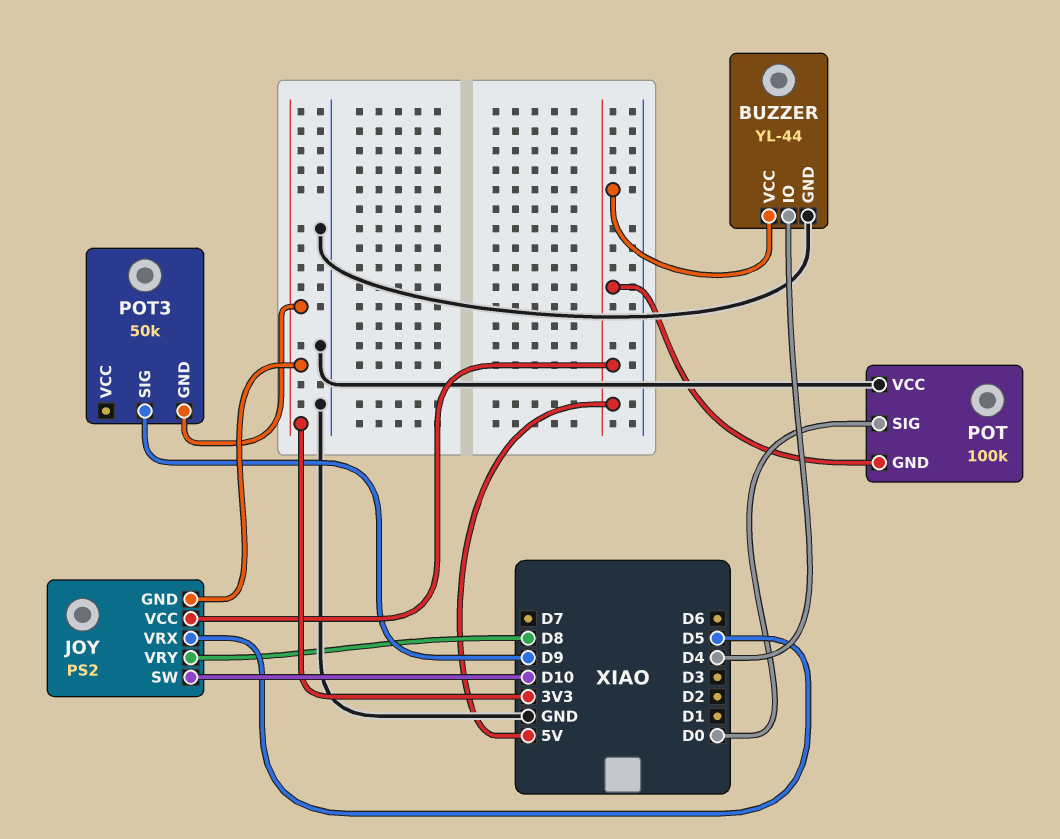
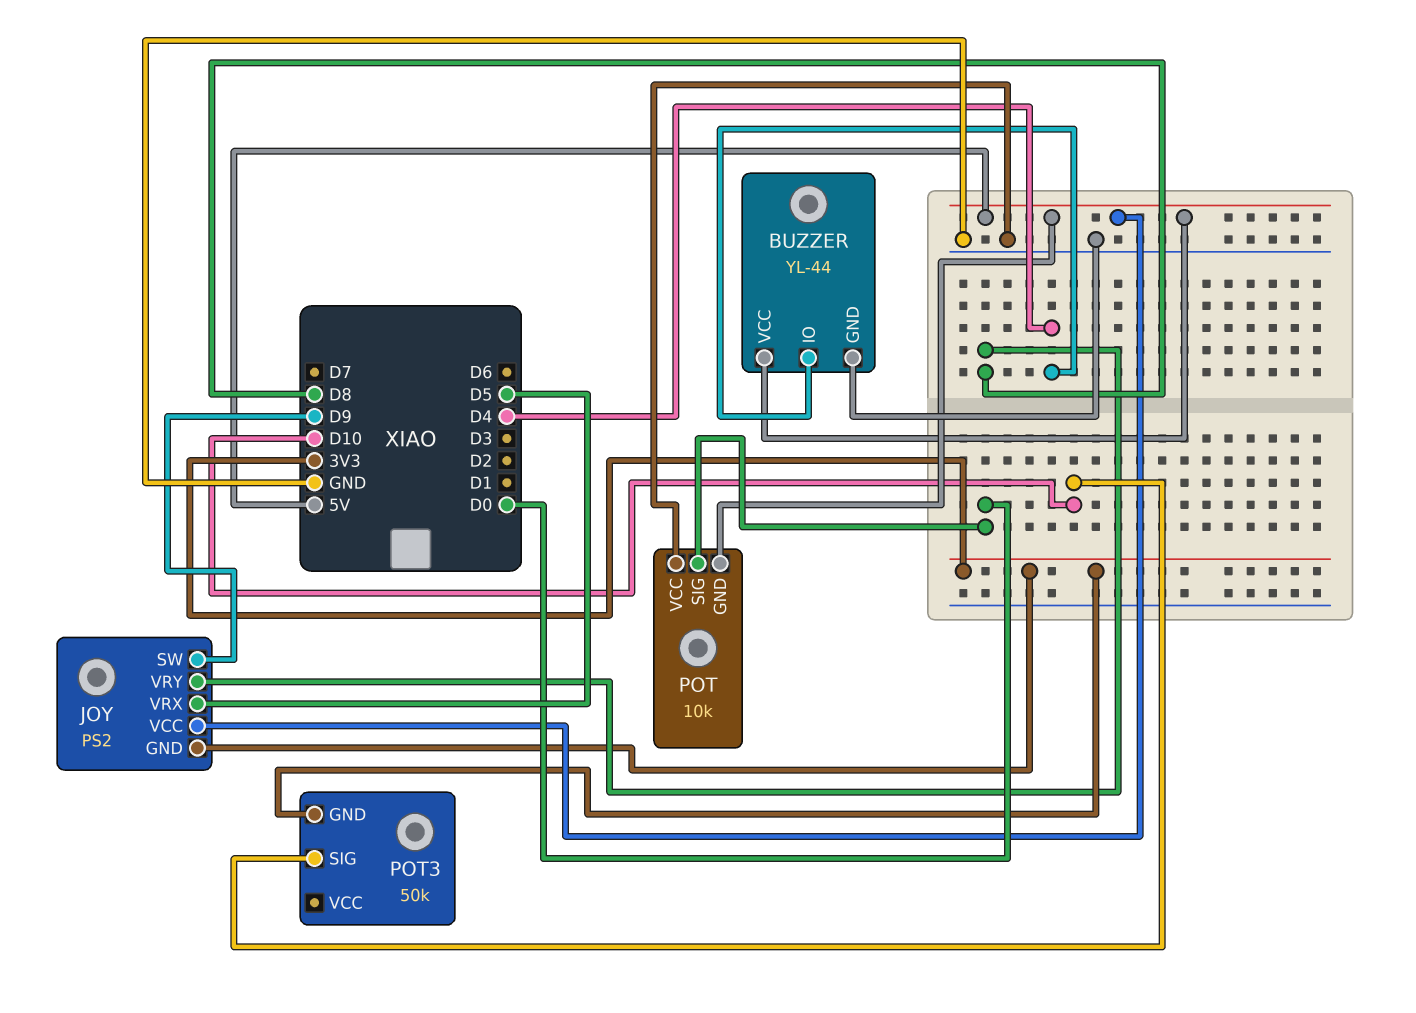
JOY pin SW: D10 -> D9
POT: 100k -> 10k
POT3 pin SIG: D9 -> D10

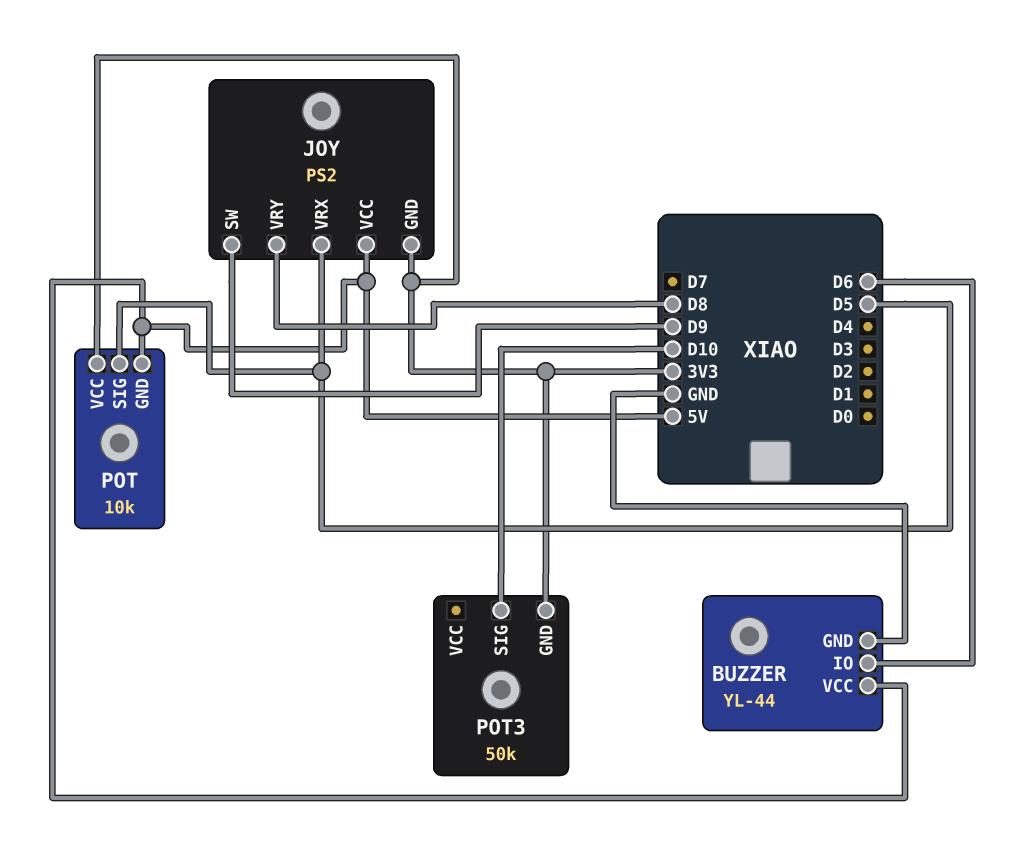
BUZZER pin IO: D4 -> D6
POT pin SIG: D0 -> D5
POT pin VCC: GND -> 3V3

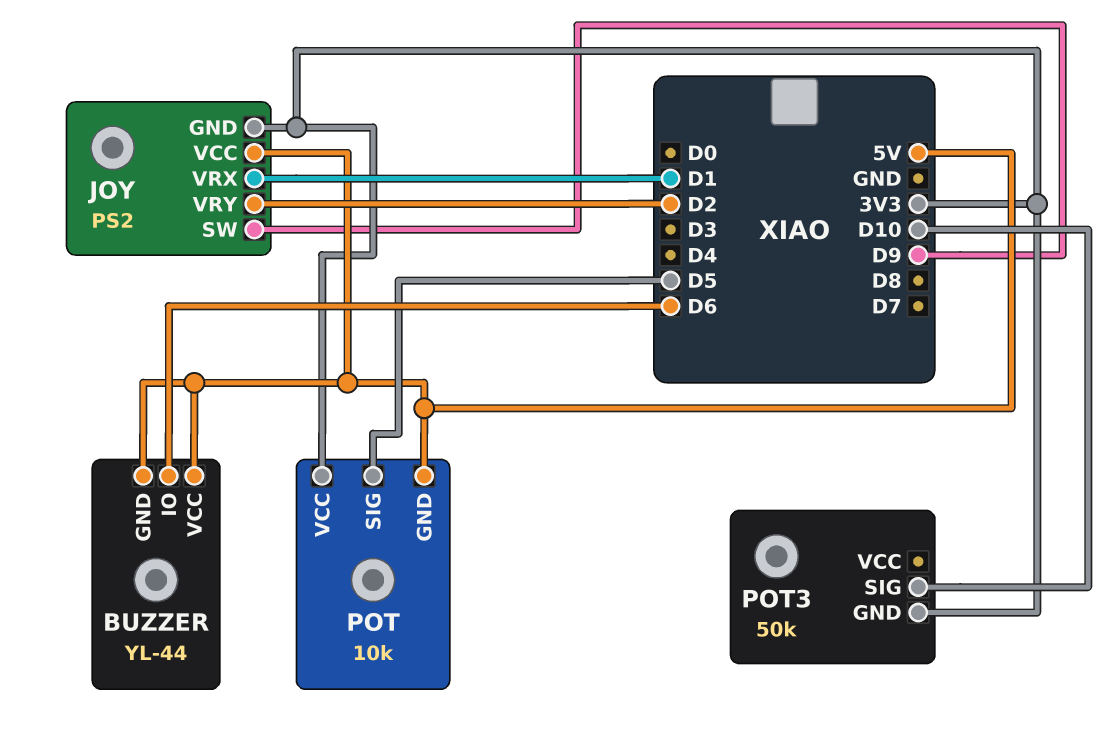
BUZZER pin GND: GND -> 5V
JOY pin VRX: D5 -> D1
JOY pin VRY: D8 -> D2

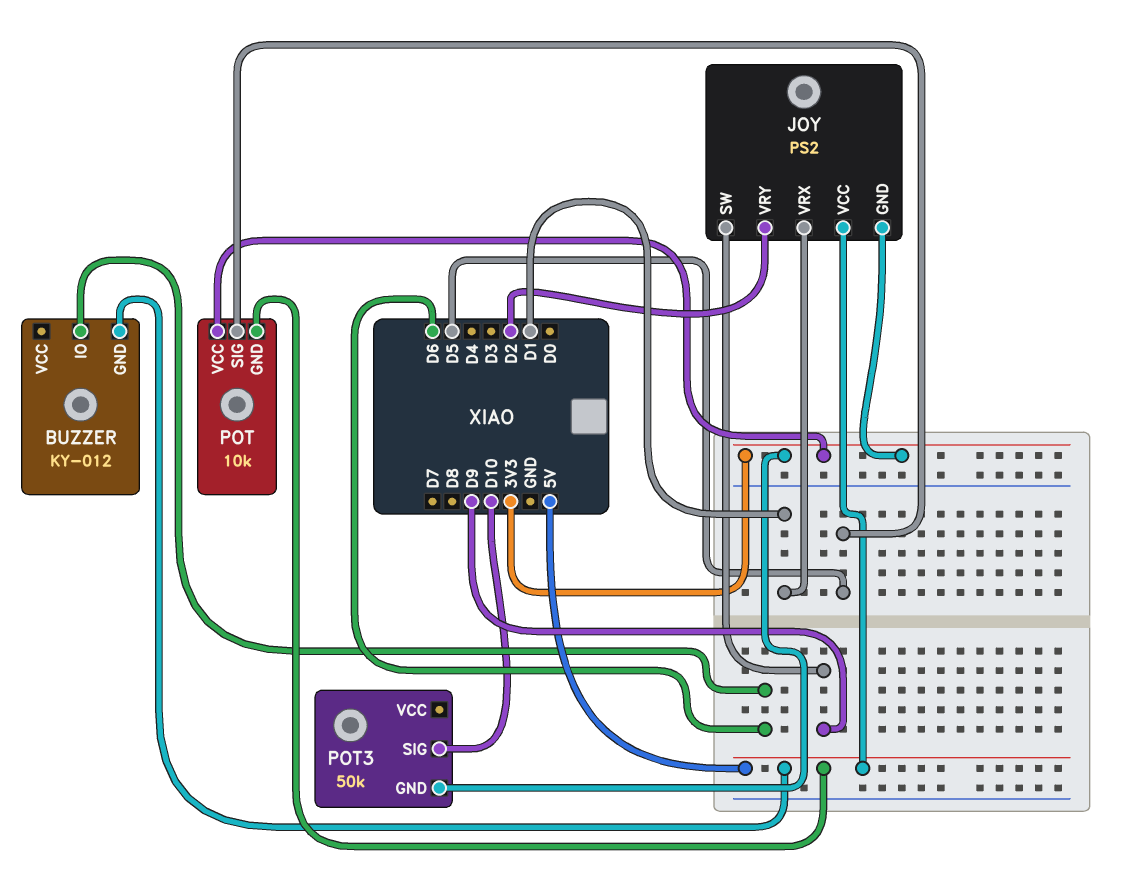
BUZZER: YL-44 -> KY-012
BUZZER pin VCC: 5V -> none

